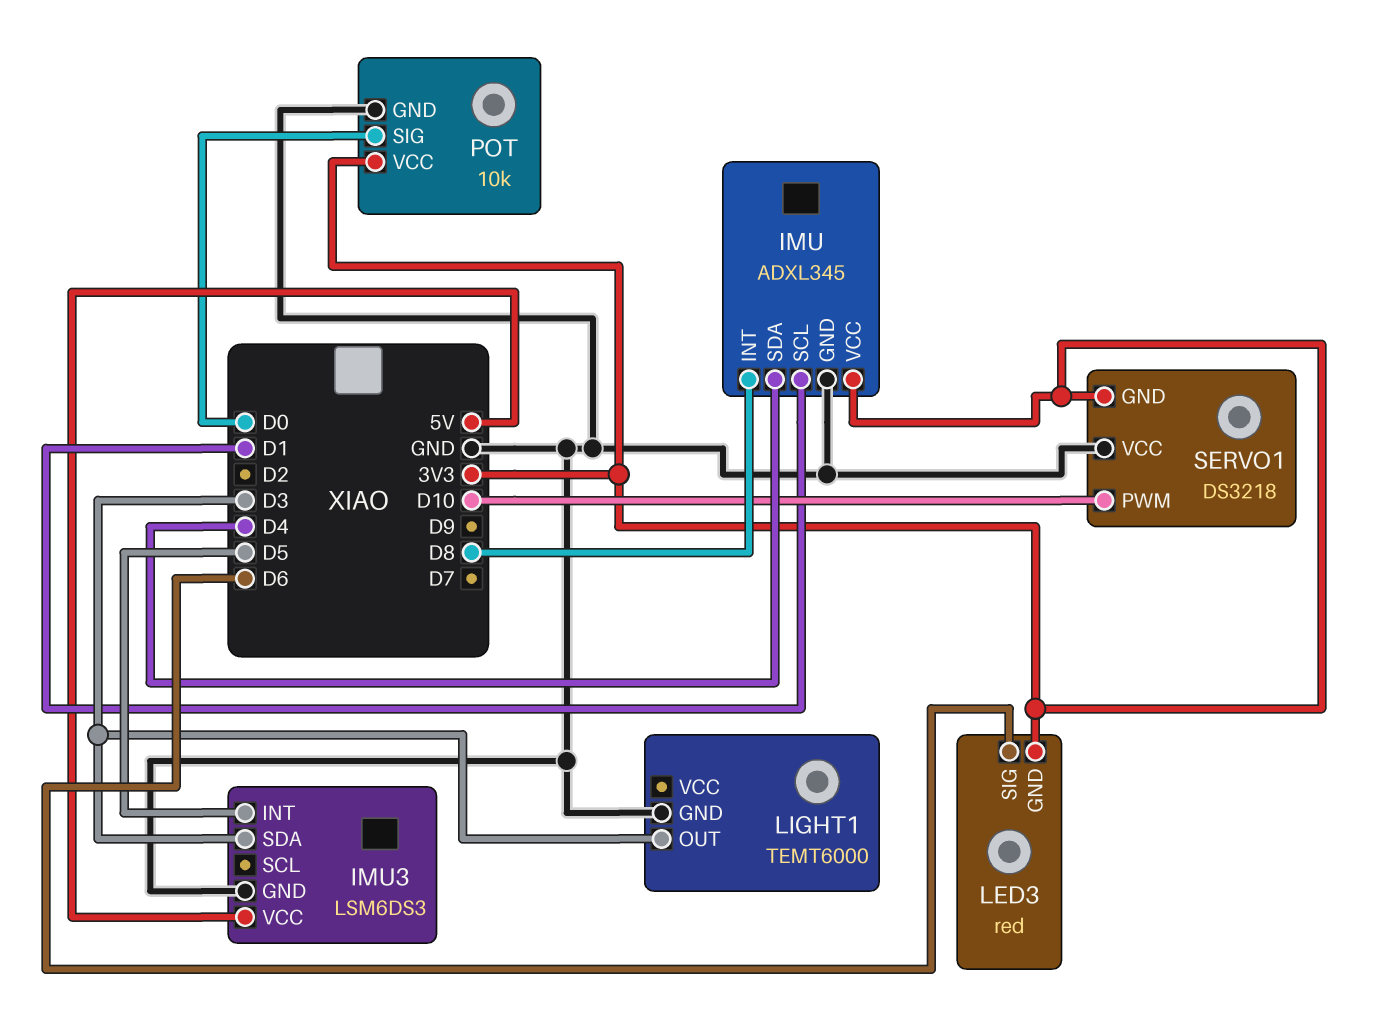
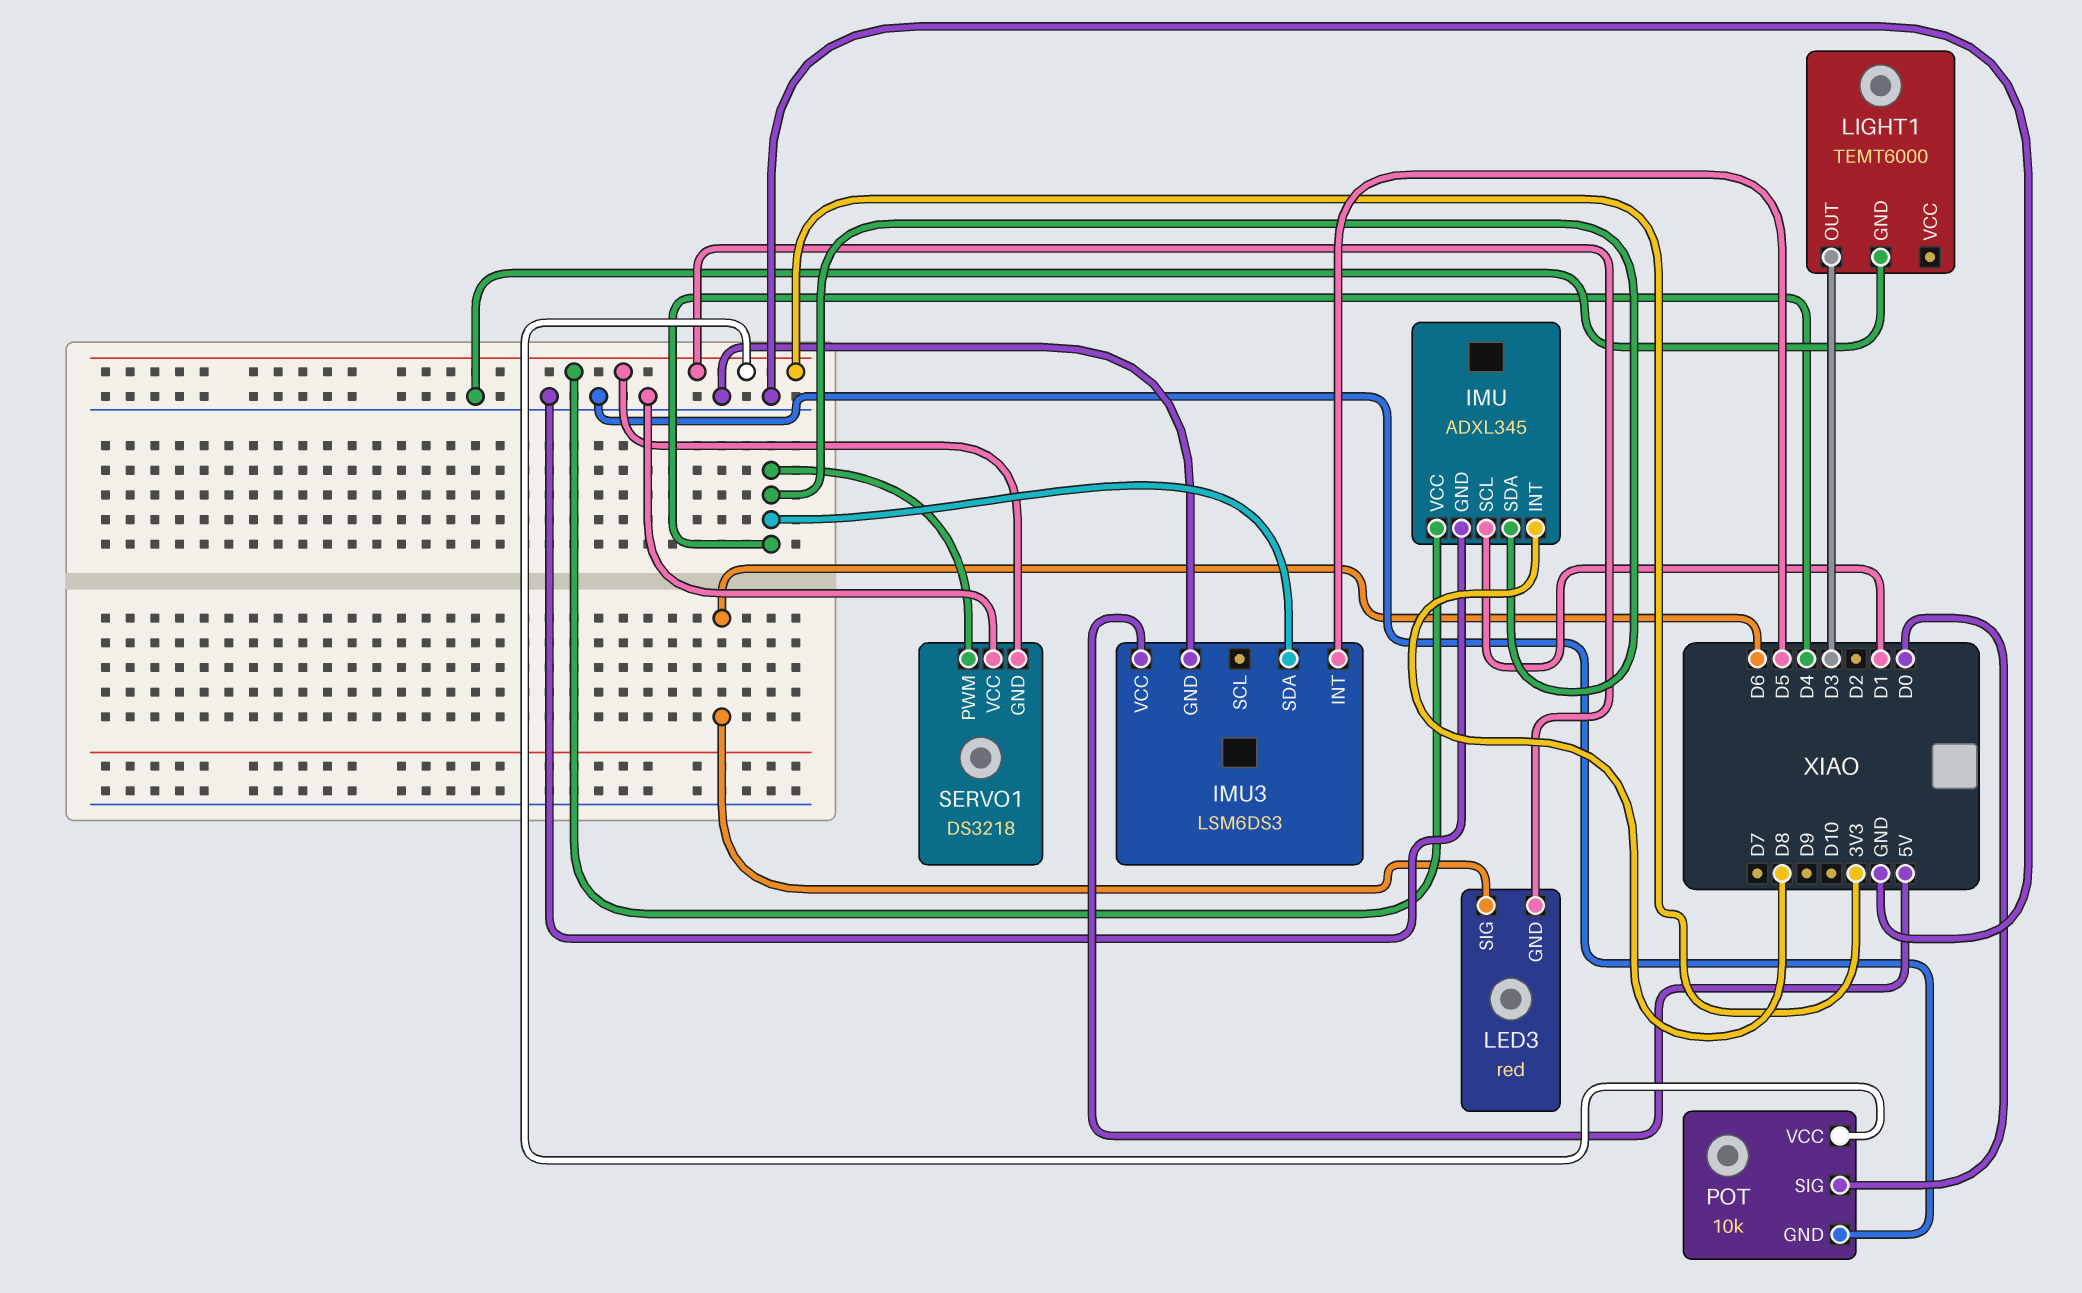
IMU3 pin SDA: D3 -> D4
SERVO1 pin PWM: D10 -> D4

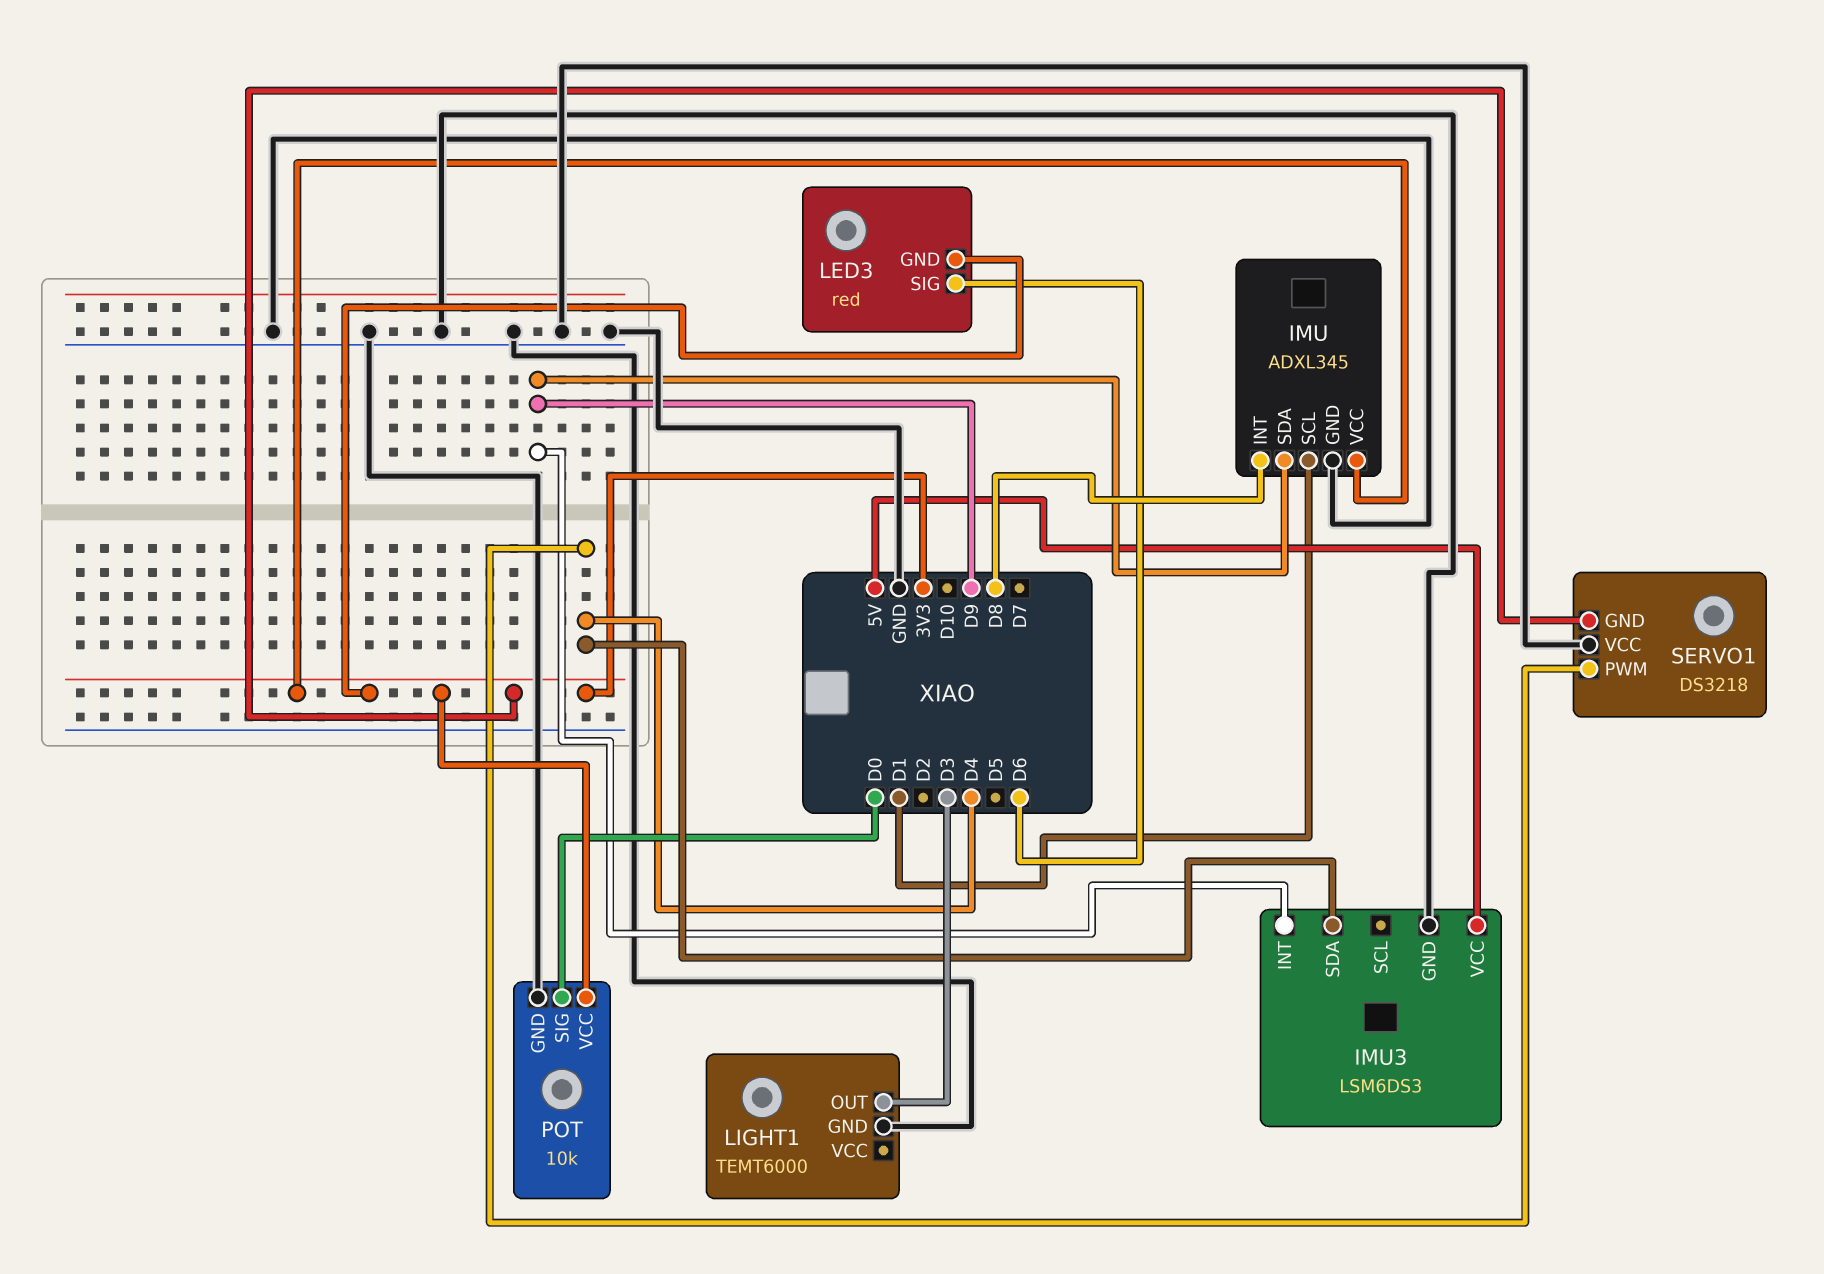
IMU pin SDA: D4 -> D9
IMU3 pin INT: D5 -> D9

